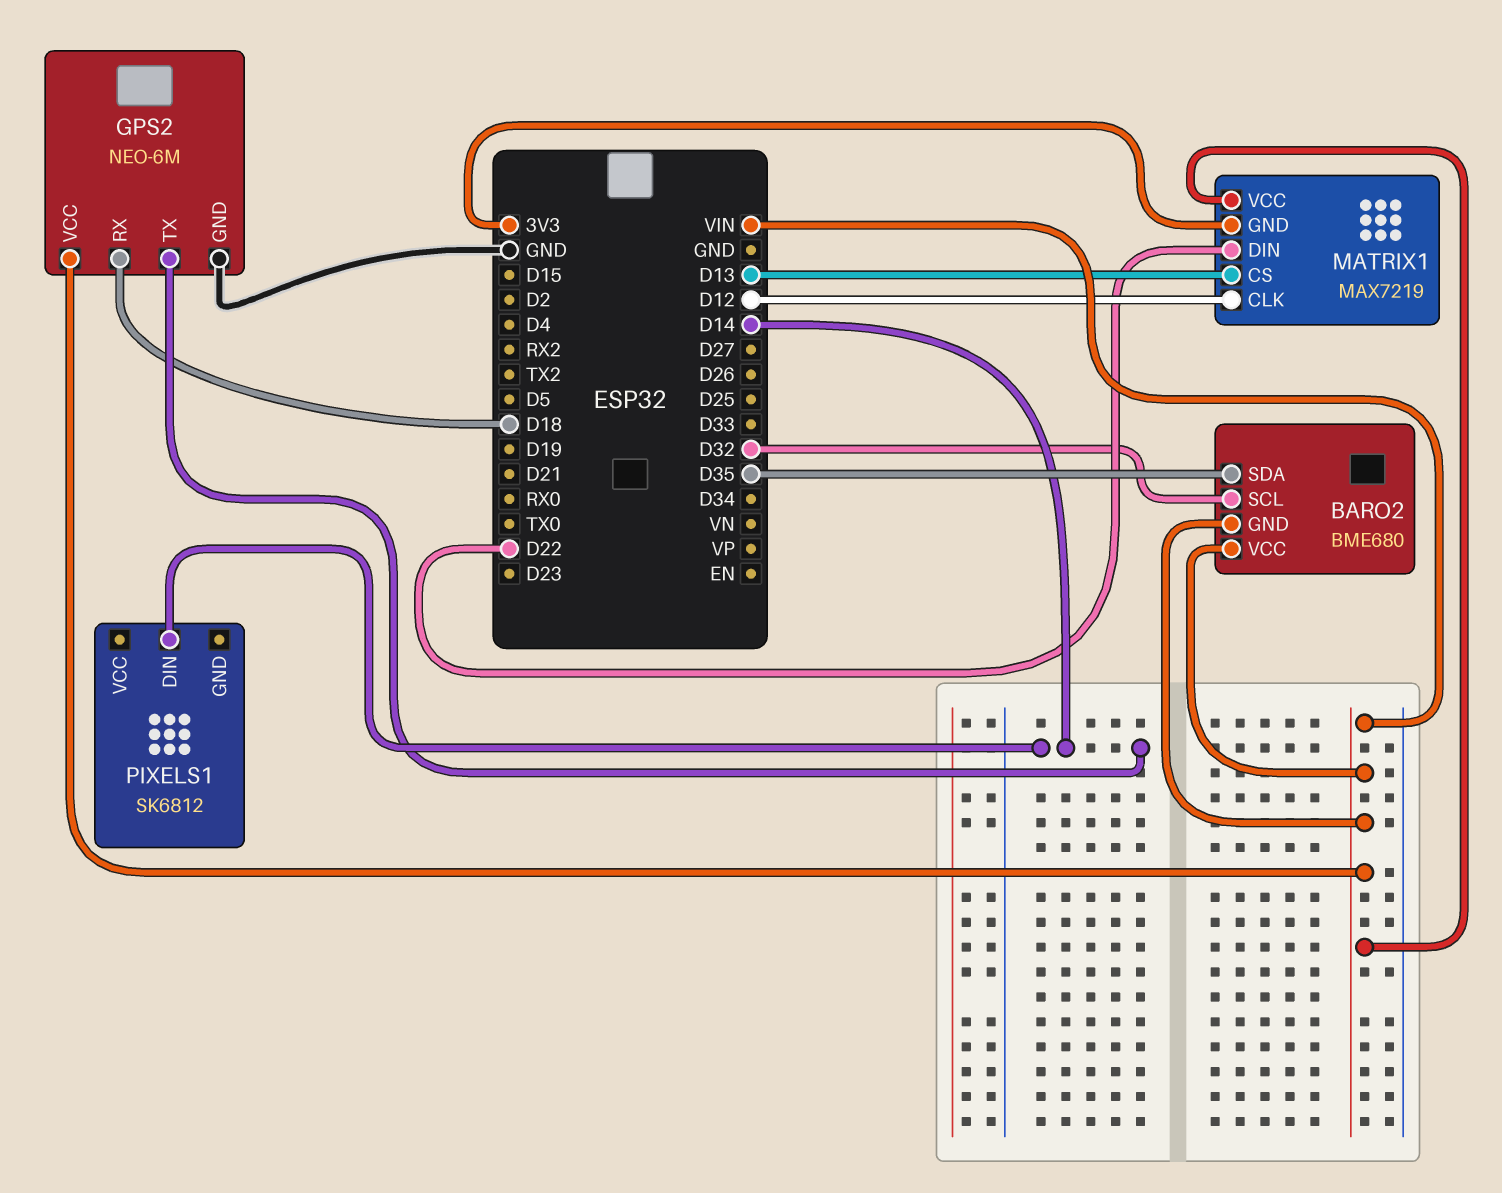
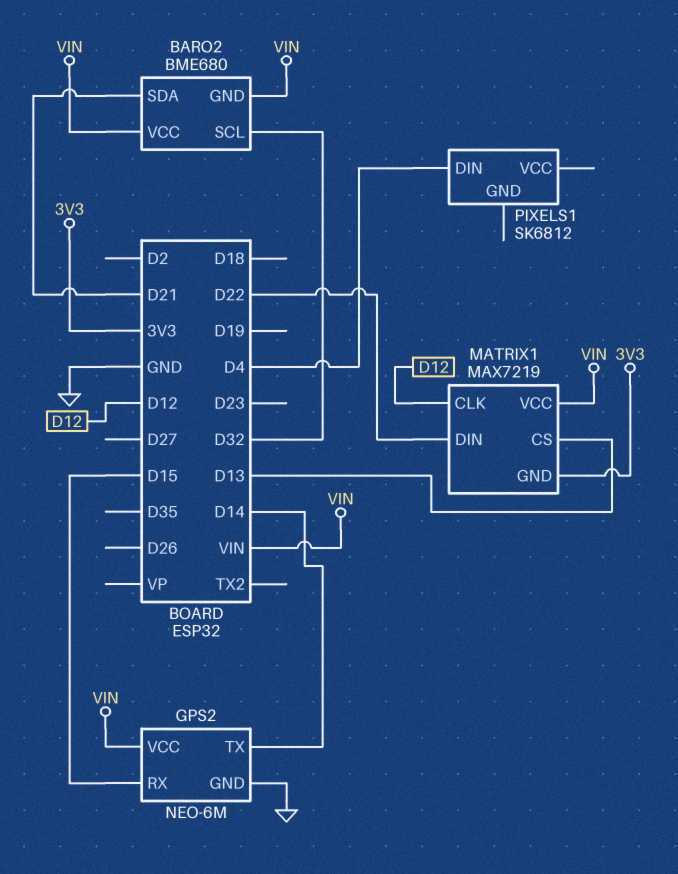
BARO2 pin SDA: D35 -> D21
GPS2 pin RX: D18 -> D15
PIXELS1 pin DIN: D14 -> D4

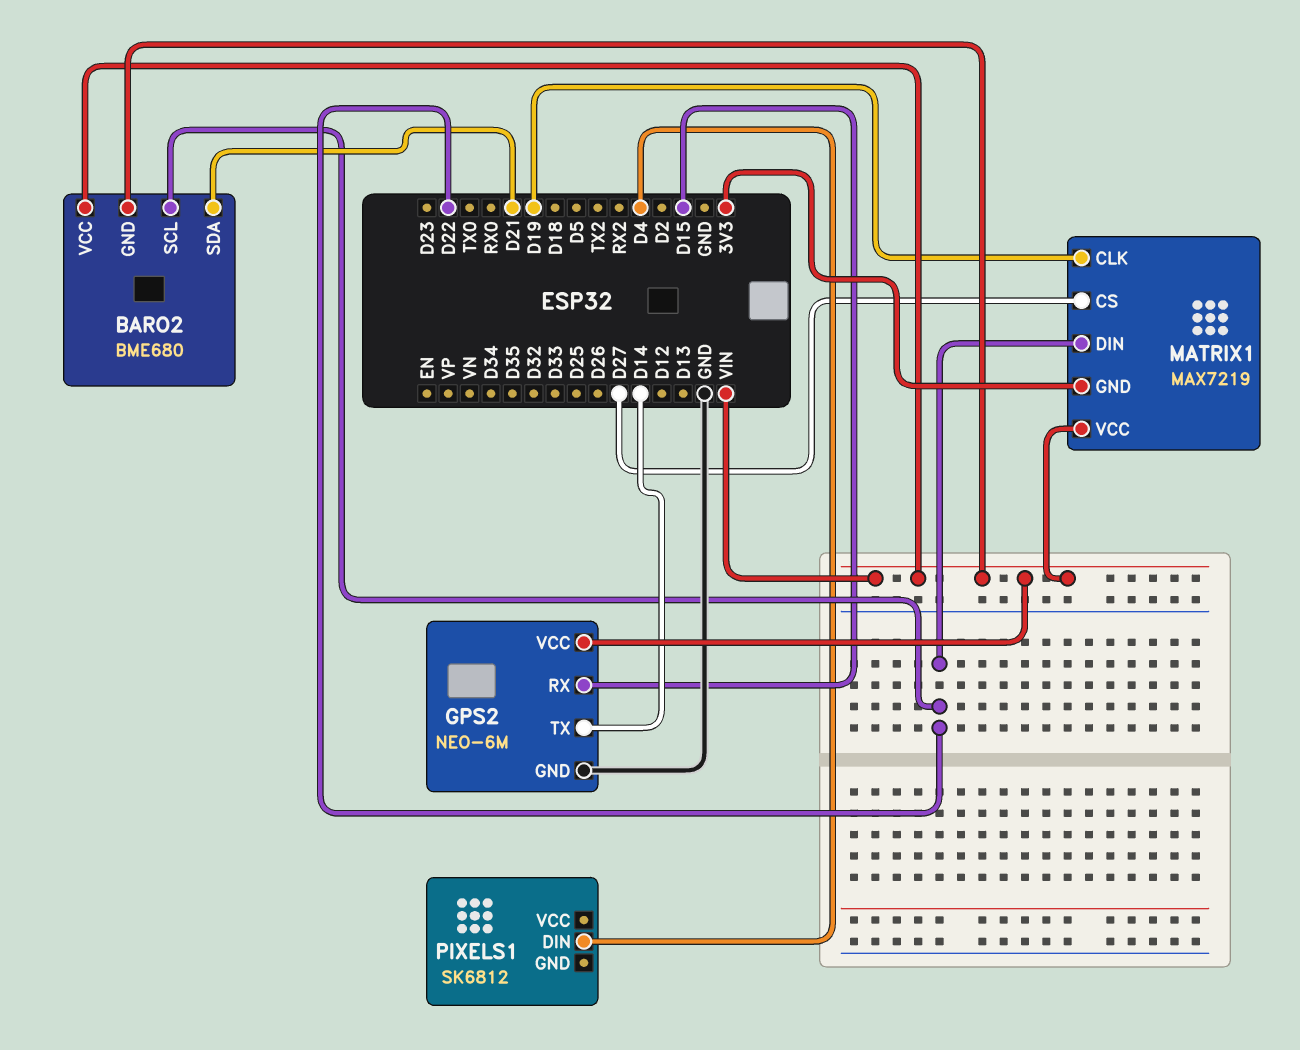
BARO2 pin SCL: D32 -> D22
MATRIX1 pin CLK: D12 -> D19
MATRIX1 pin CS: D13 -> D27

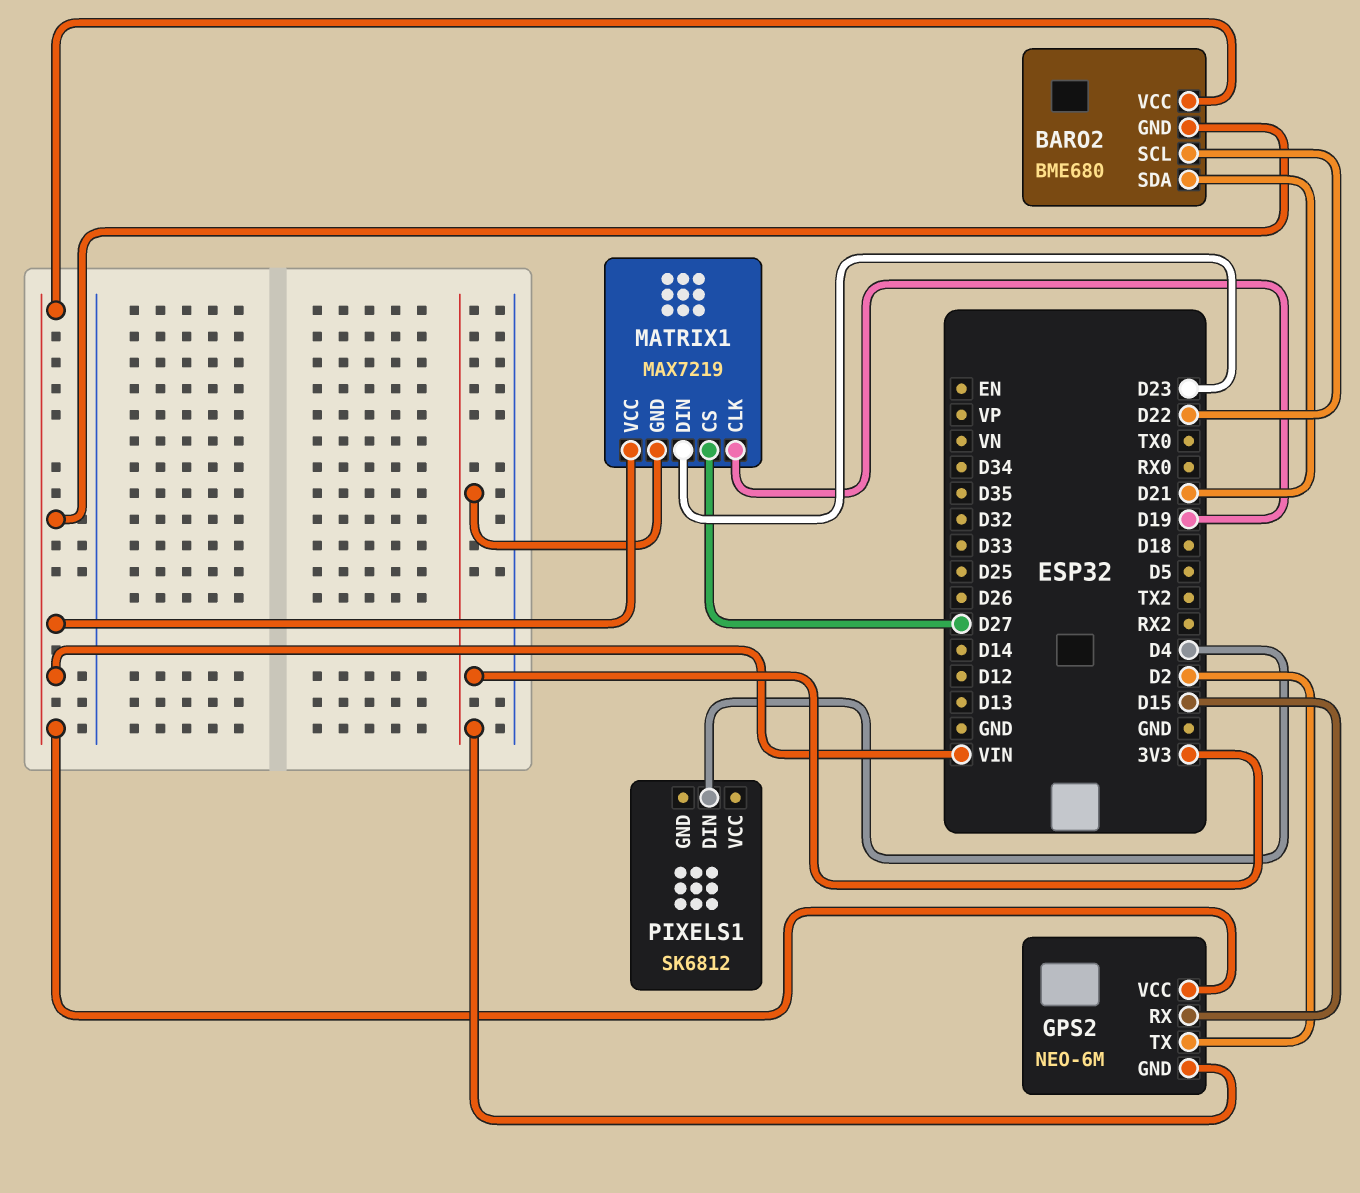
GPS2 pin GND: GND -> 3V3
GPS2 pin TX: D14 -> D2
MATRIX1 pin DIN: D22 -> D23

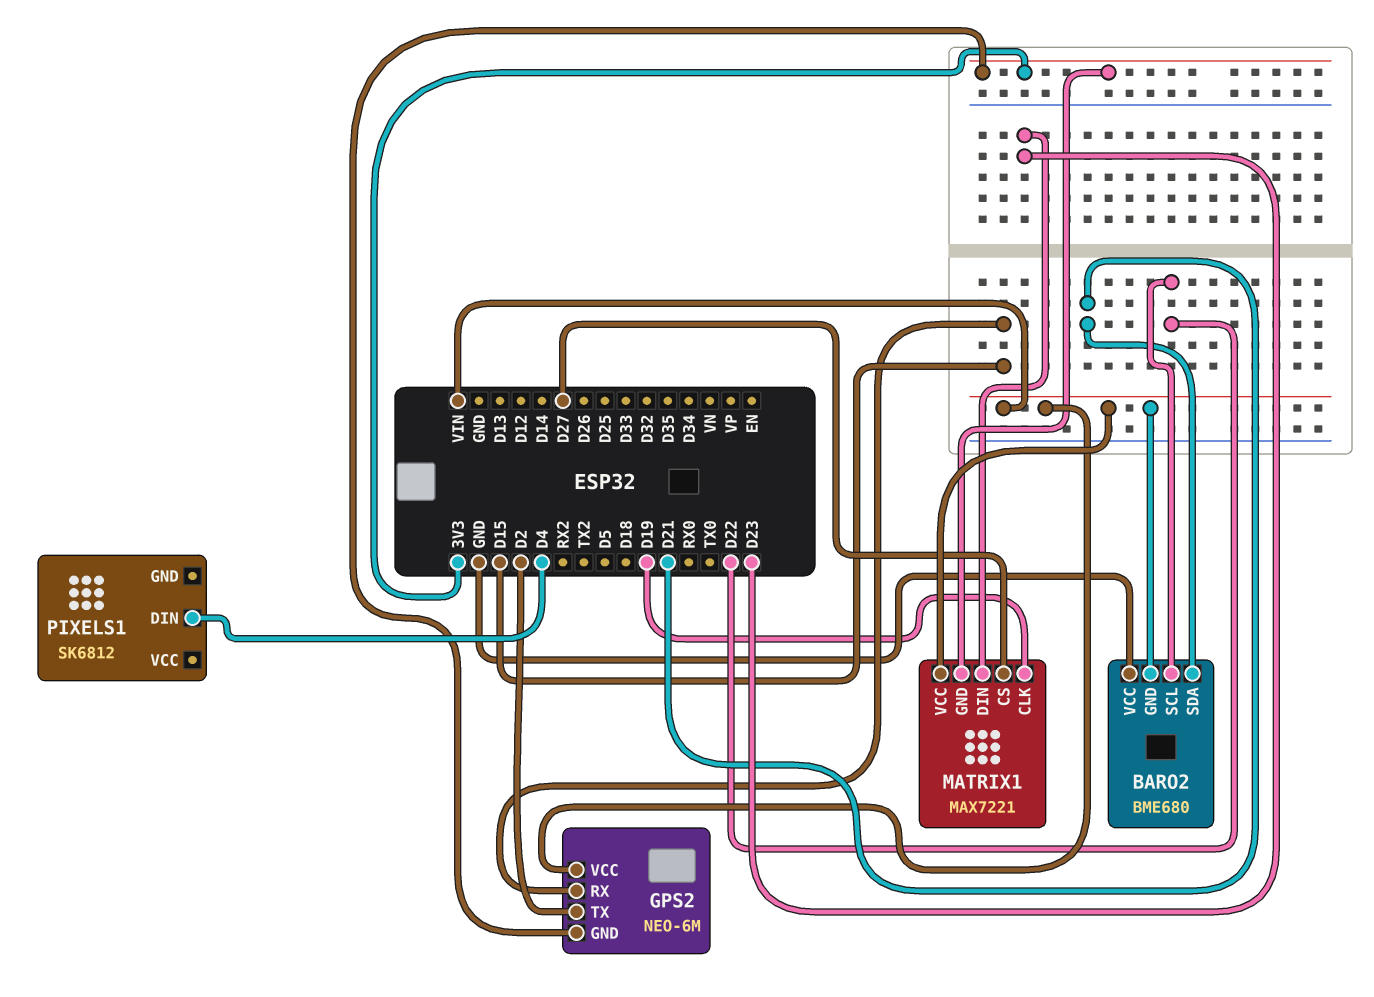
BARO2 pin VCC: VIN -> GND
MATRIX1: MAX7219 -> MAX7221

